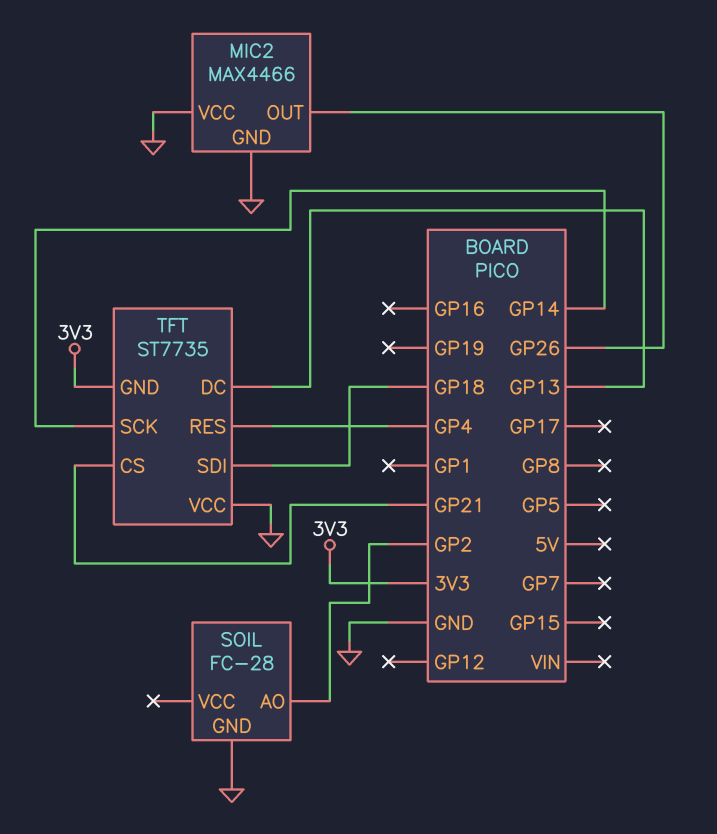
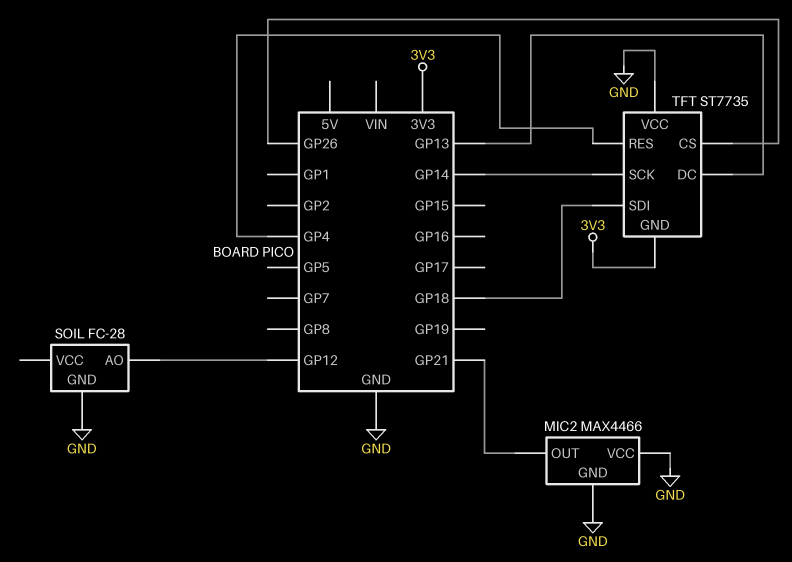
MIC2 pin OUT: GP26 -> GP21
SOIL pin AO: GP2 -> GP12
TFT pin CS: GP21 -> GP26

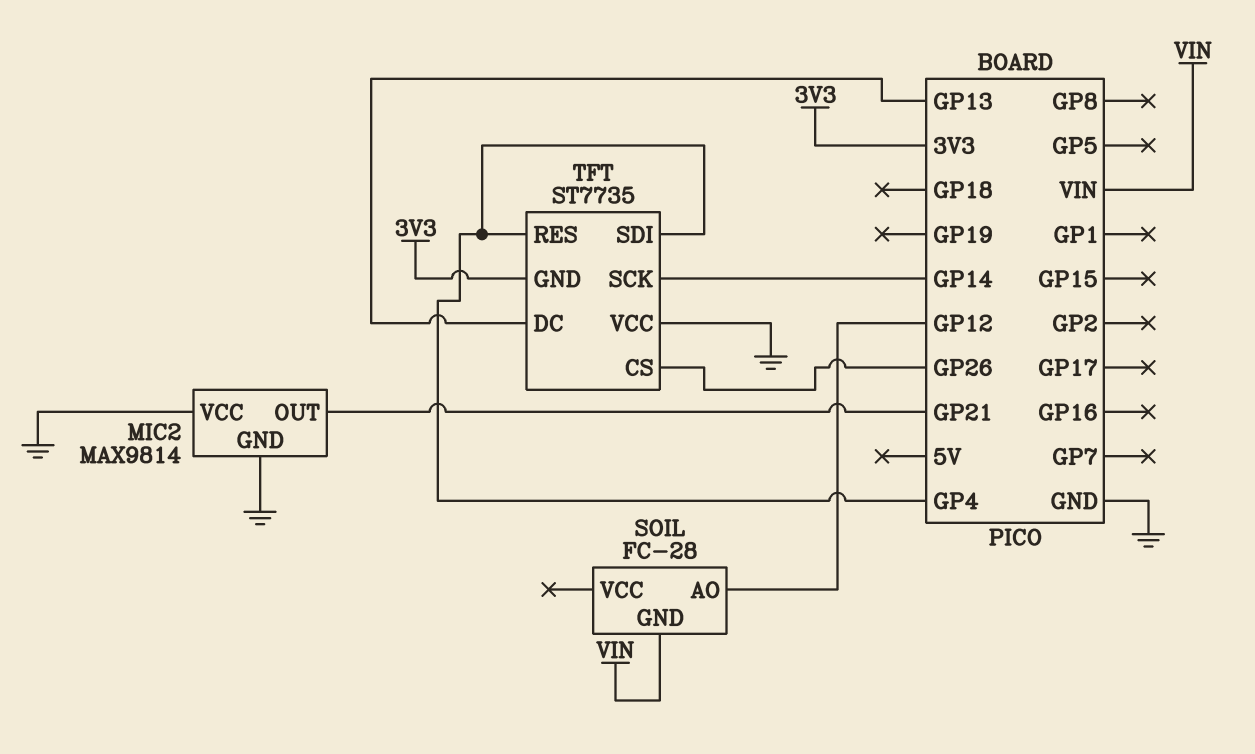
MIC2: MAX4466 -> MAX9814
SOIL pin GND: GND -> VIN
TFT pin SDI: GP18 -> GP4

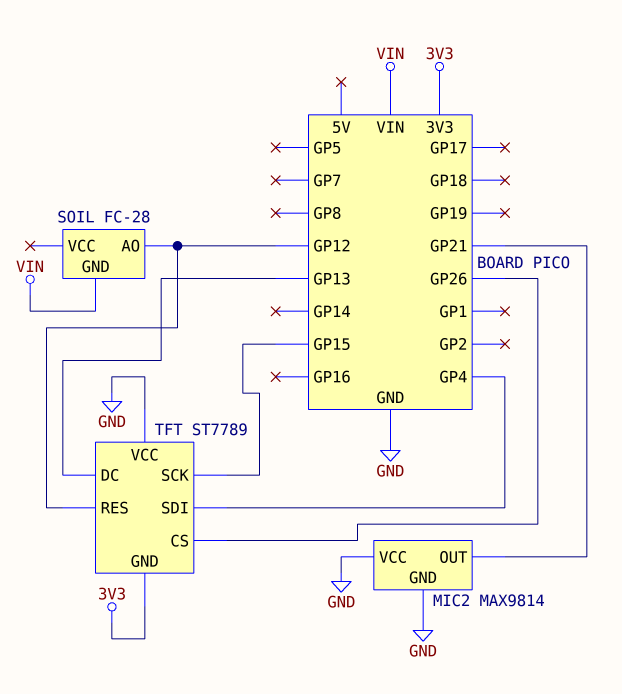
TFT: ST7735 -> ST7789
TFT pin RES: GP4 -> GP12
TFT pin SCK: GP14 -> GP15

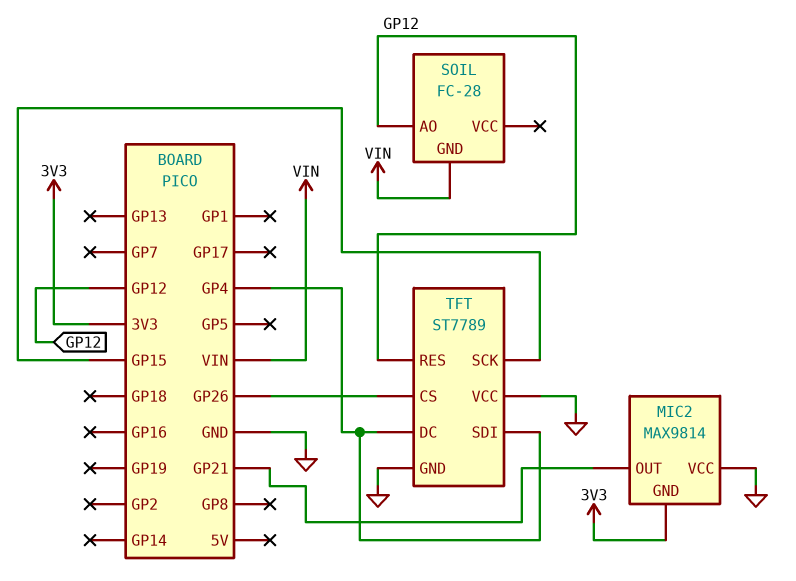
MIC2 pin GND: GND -> 3V3
TFT pin DC: GP13 -> GP4
TFT pin GND: 3V3 -> GND

